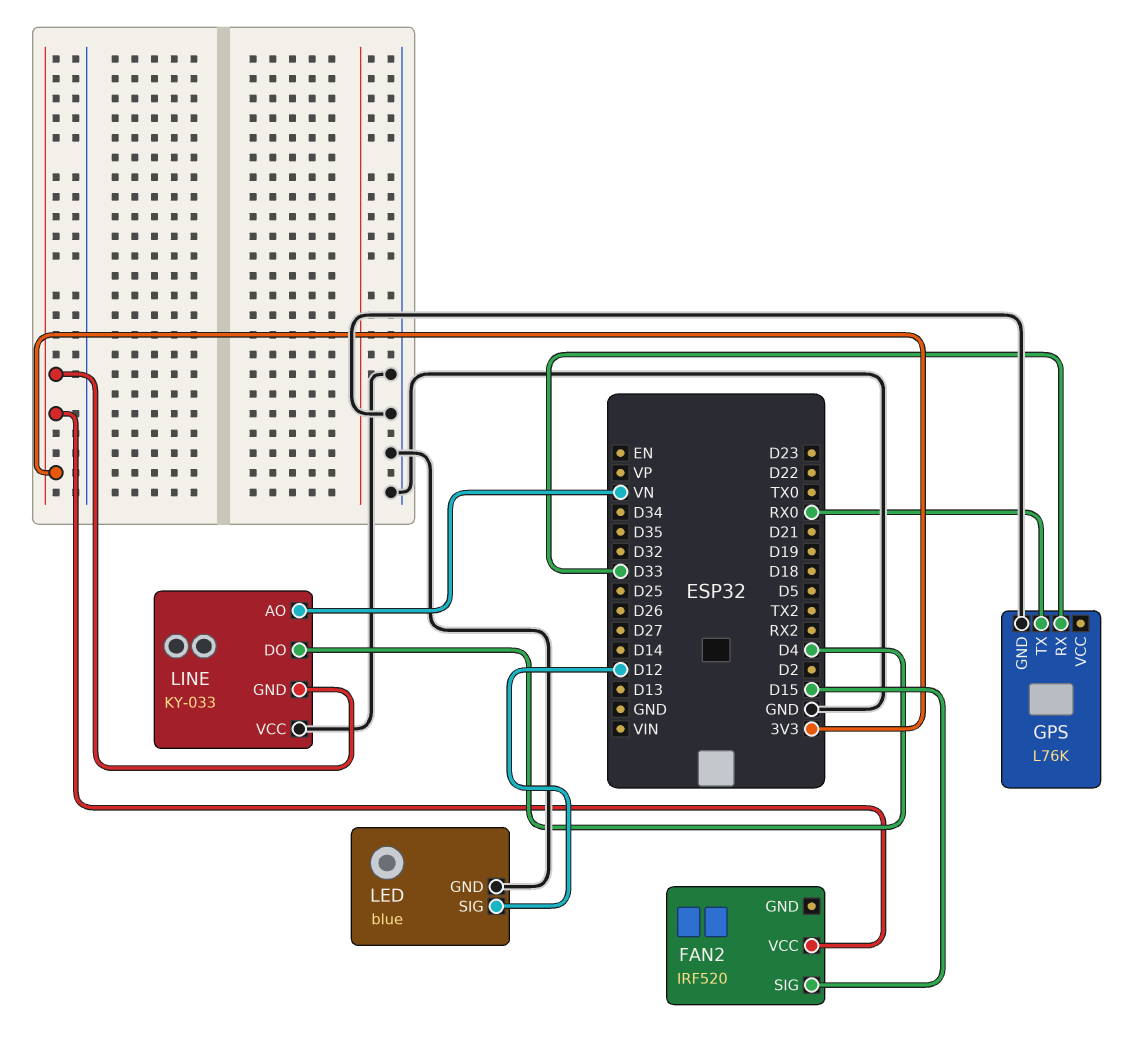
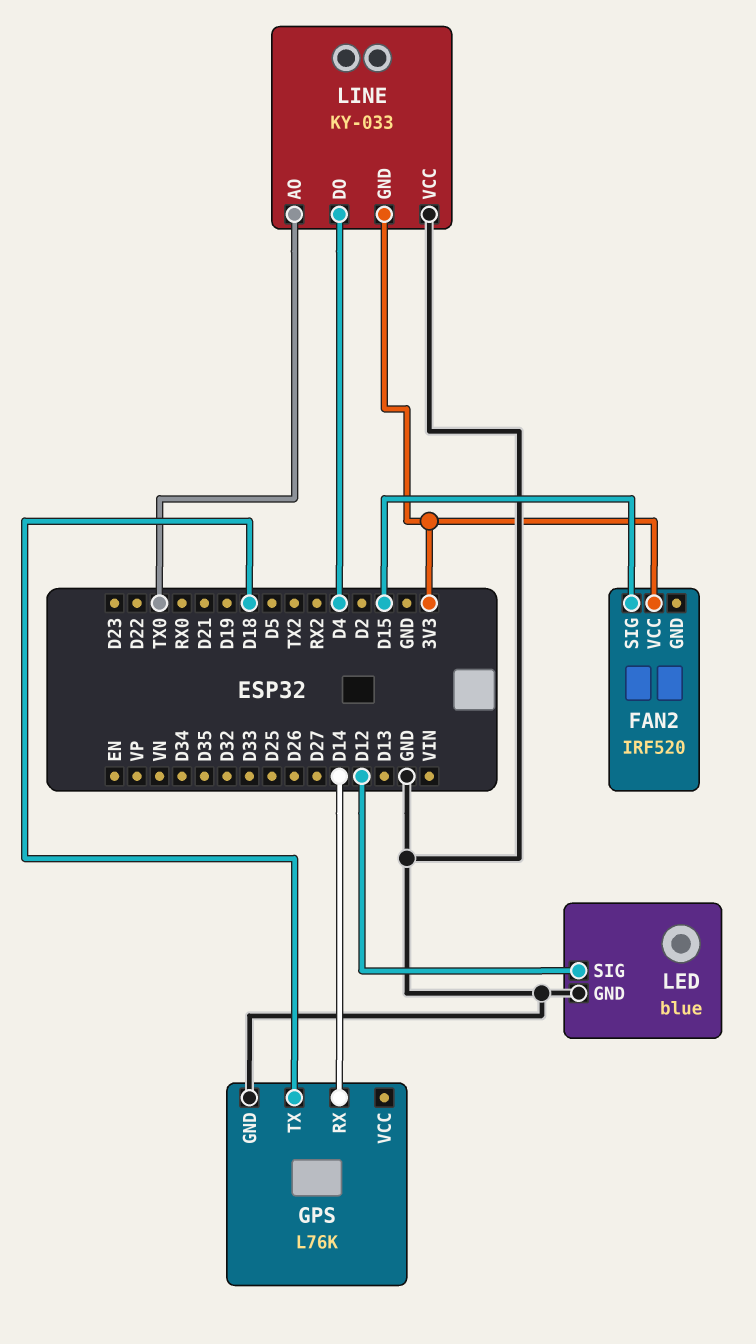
GPS pin RX: D33 -> D14
GPS pin TX: RX0 -> D18
LINE pin AO: VN -> TX0

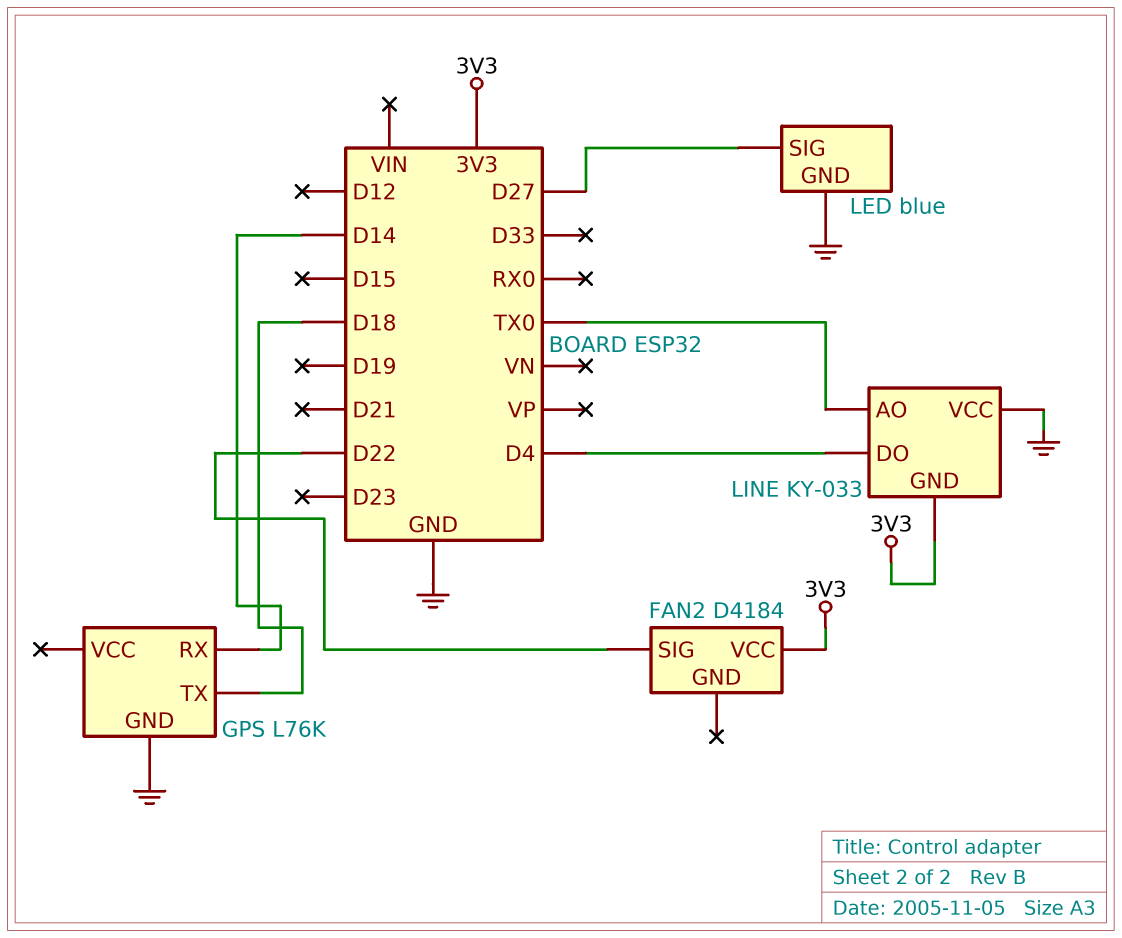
FAN2: IRF520 -> D4184
FAN2 pin SIG: D15 -> D22
LED pin SIG: D12 -> D27

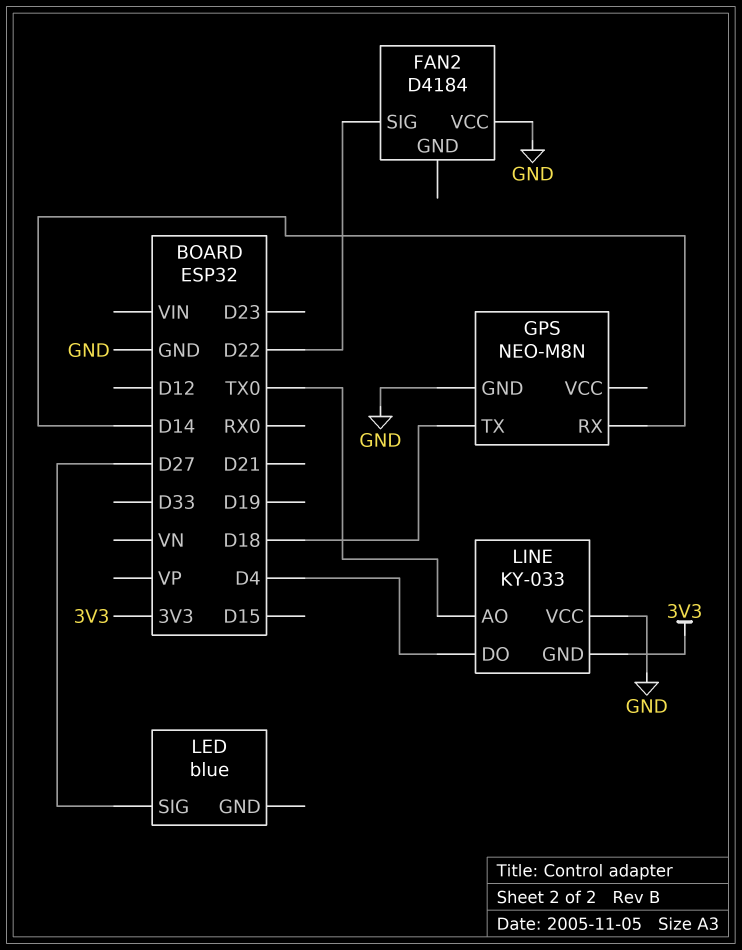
FAN2 pin VCC: 3V3 -> GND
GPS: L76K -> NEO-M8N
LED pin GND: GND -> none

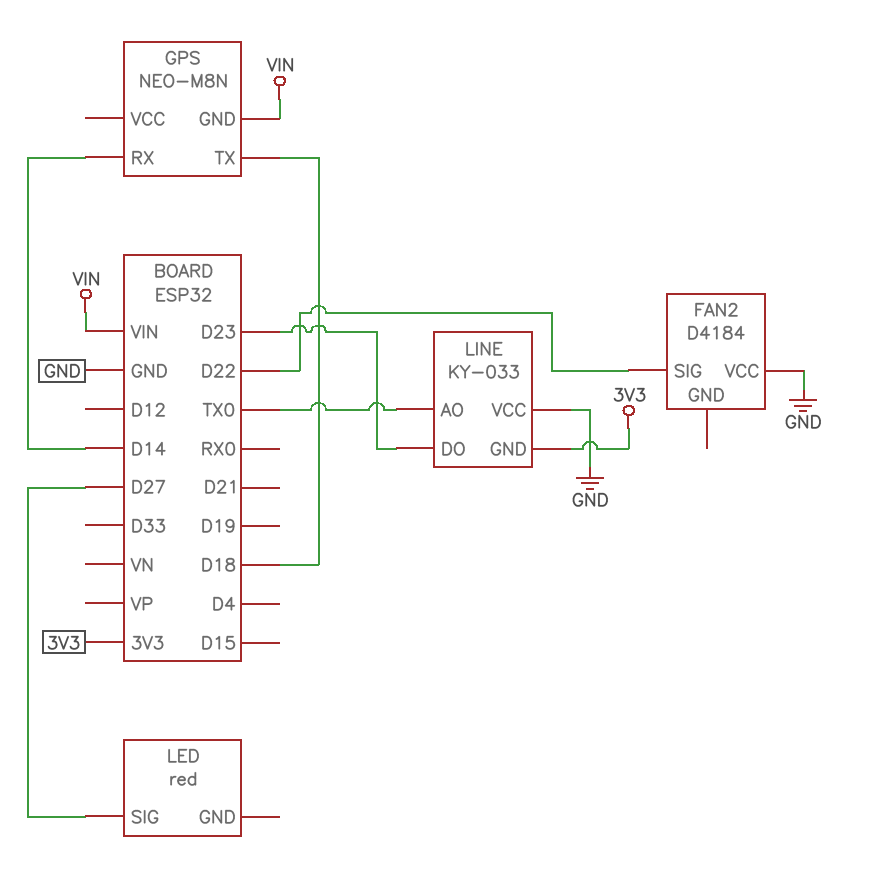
GPS pin GND: GND -> VIN
LED: blue -> red
LINE pin DO: D4 -> D23

